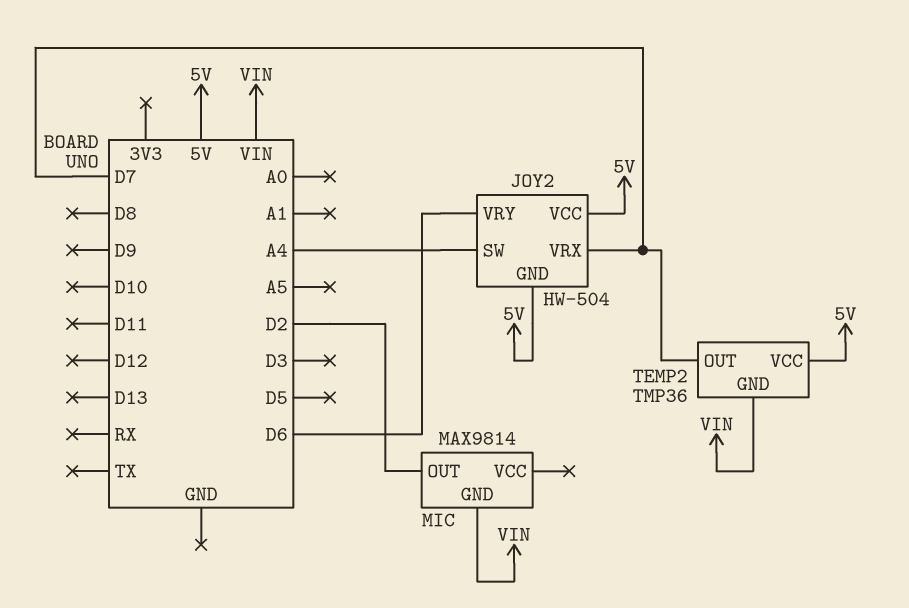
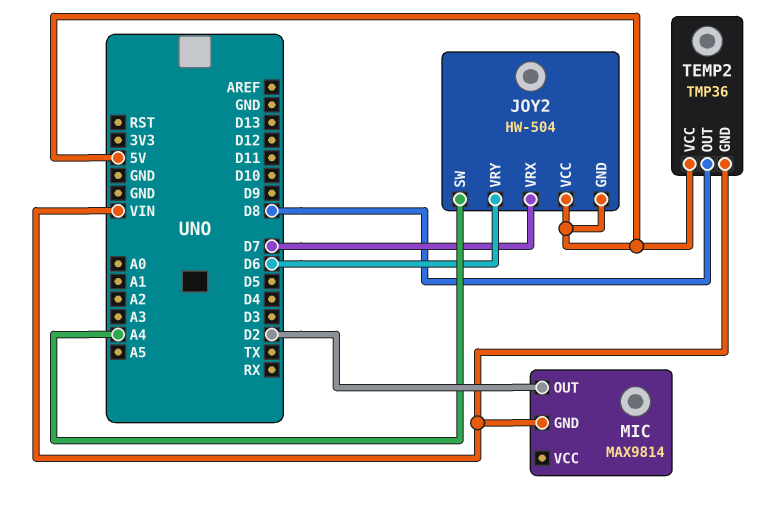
TEMP2 pin OUT: D7 -> D8

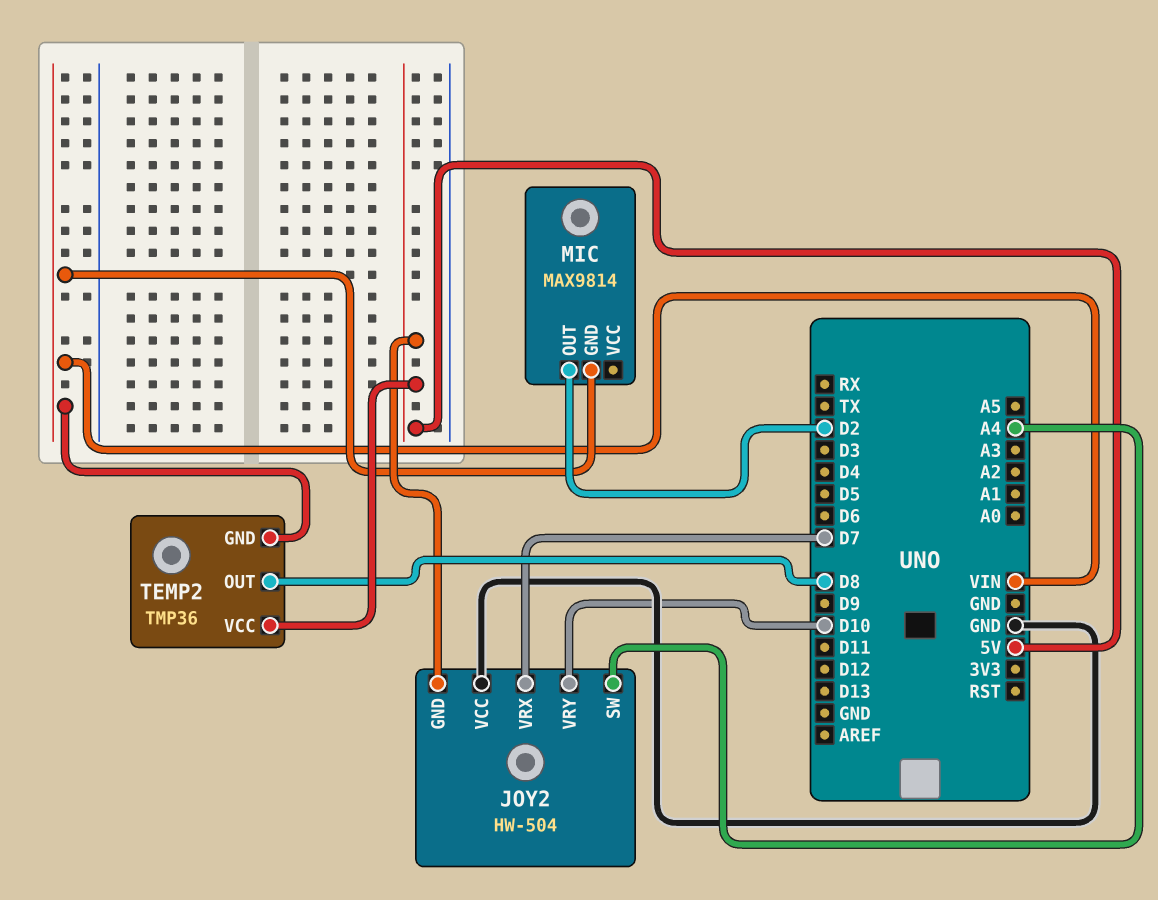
JOY2 pin VCC: 5V -> GND
JOY2 pin VRY: D6 -> D10

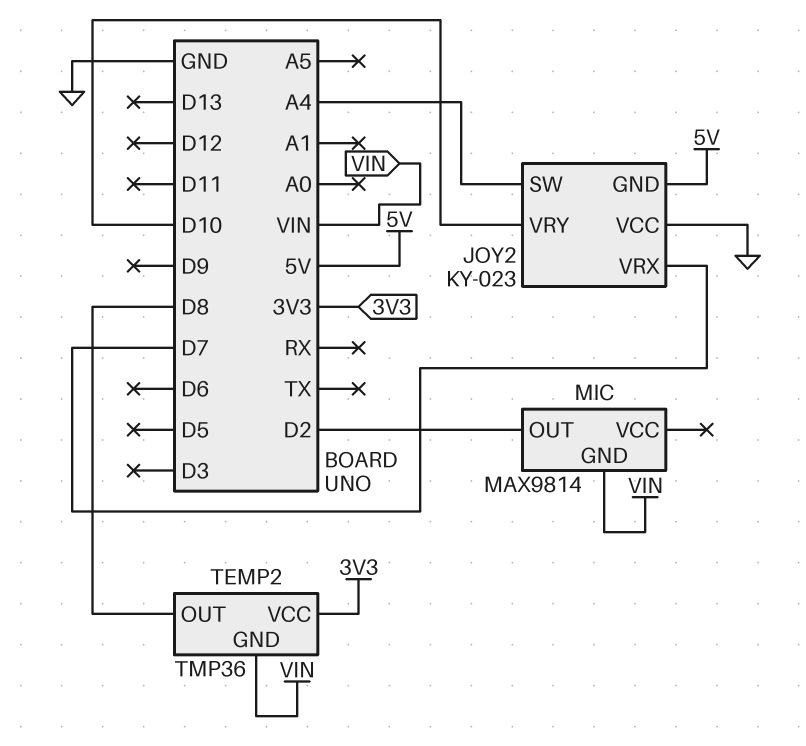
JOY2: HW-504 -> KY-023
TEMP2 pin VCC: 5V -> 3V3

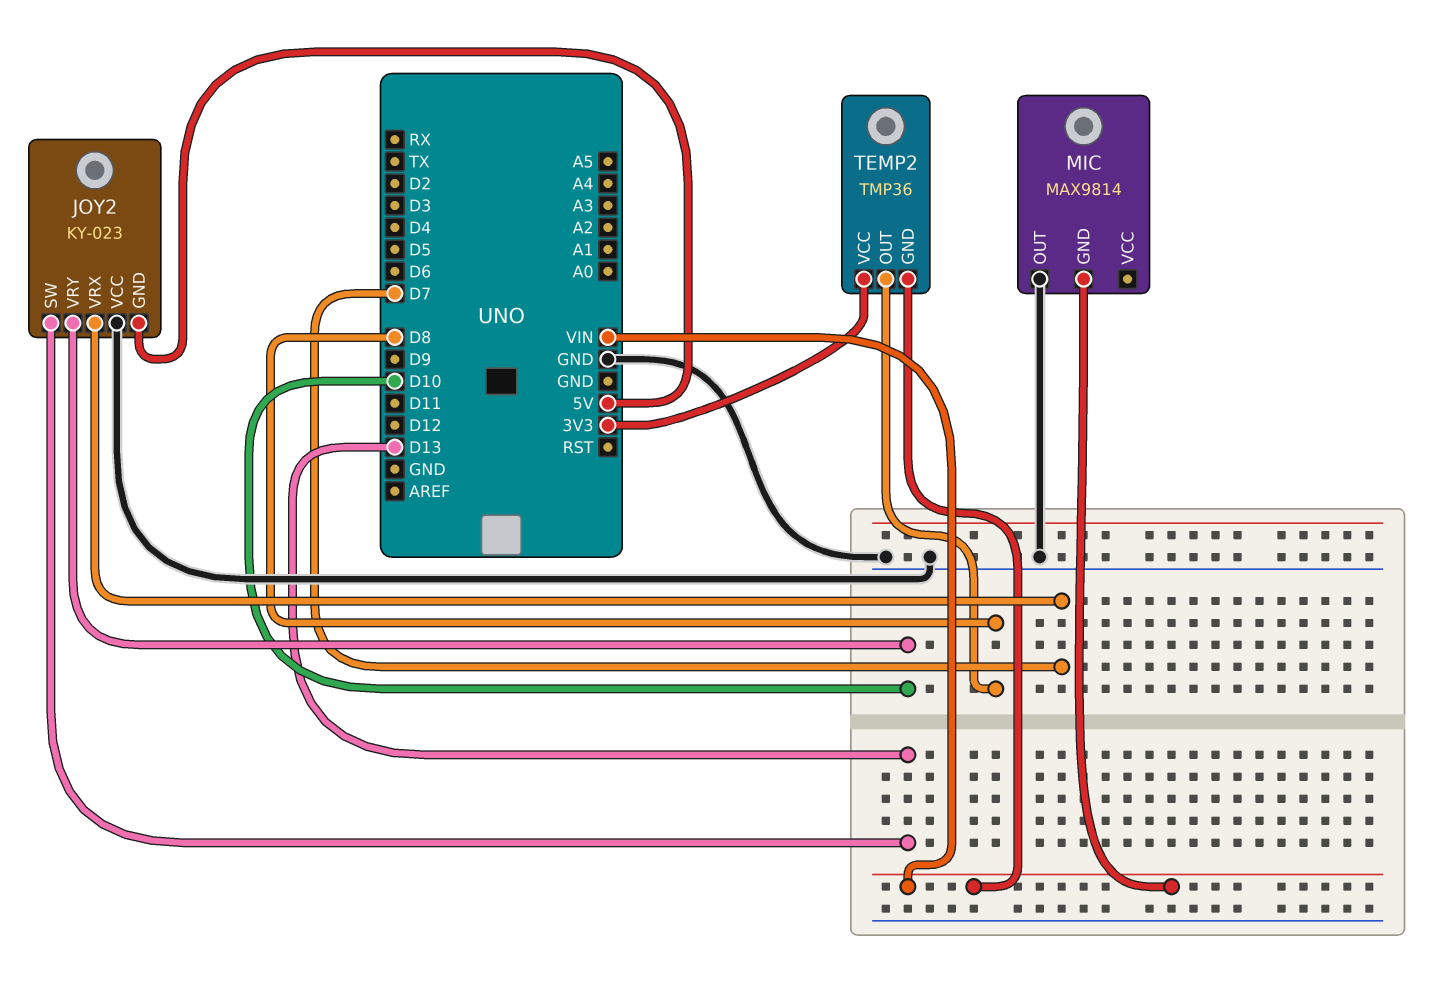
JOY2 pin SW: A4 -> D13
MIC pin OUT: D2 -> GND

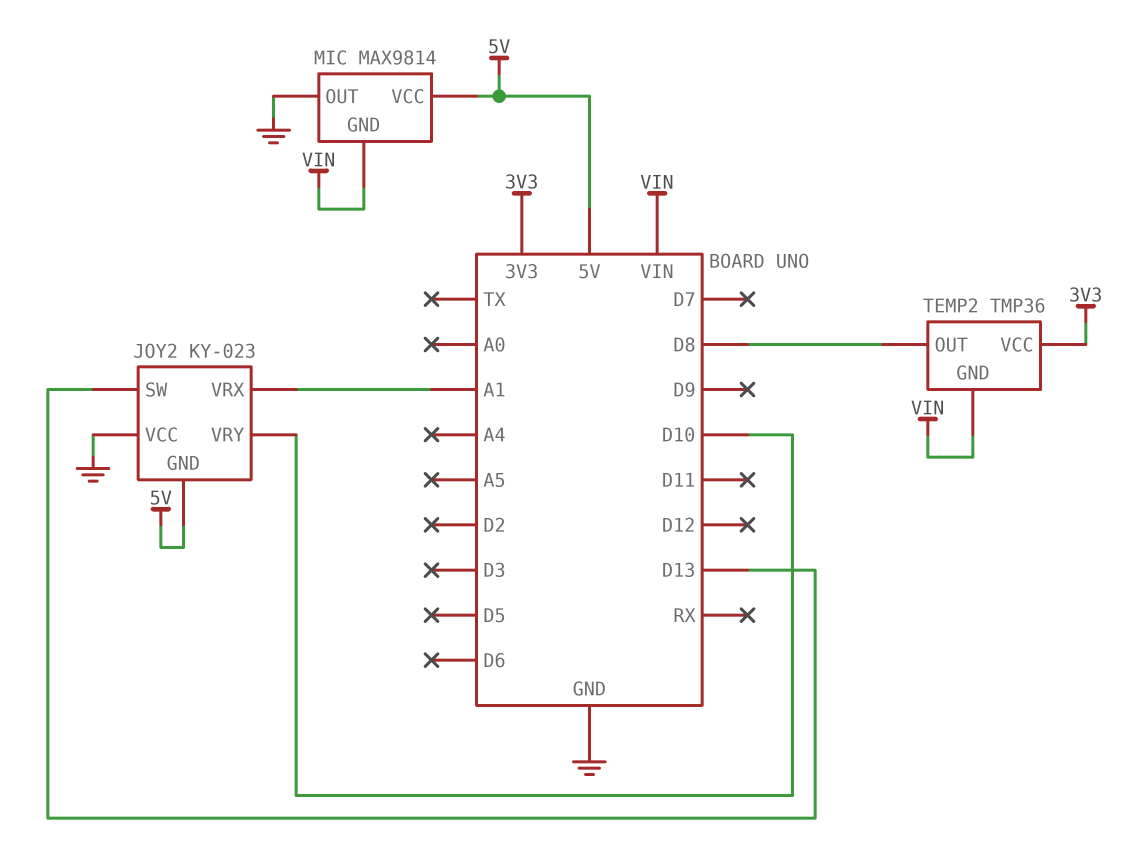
JOY2 pin VRX: D7 -> A1
MIC pin VCC: none -> 5V

